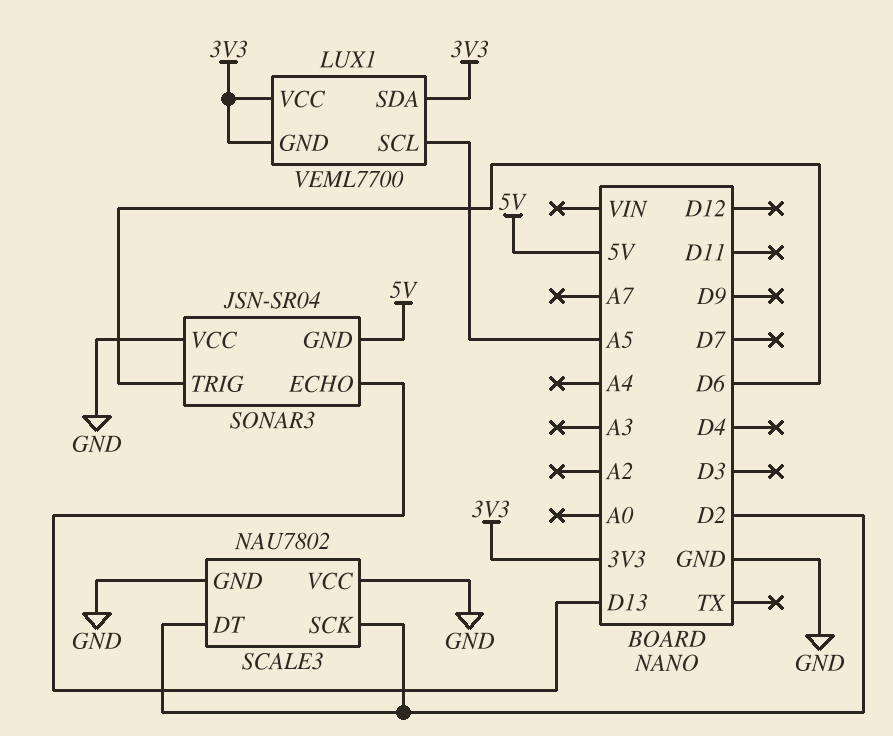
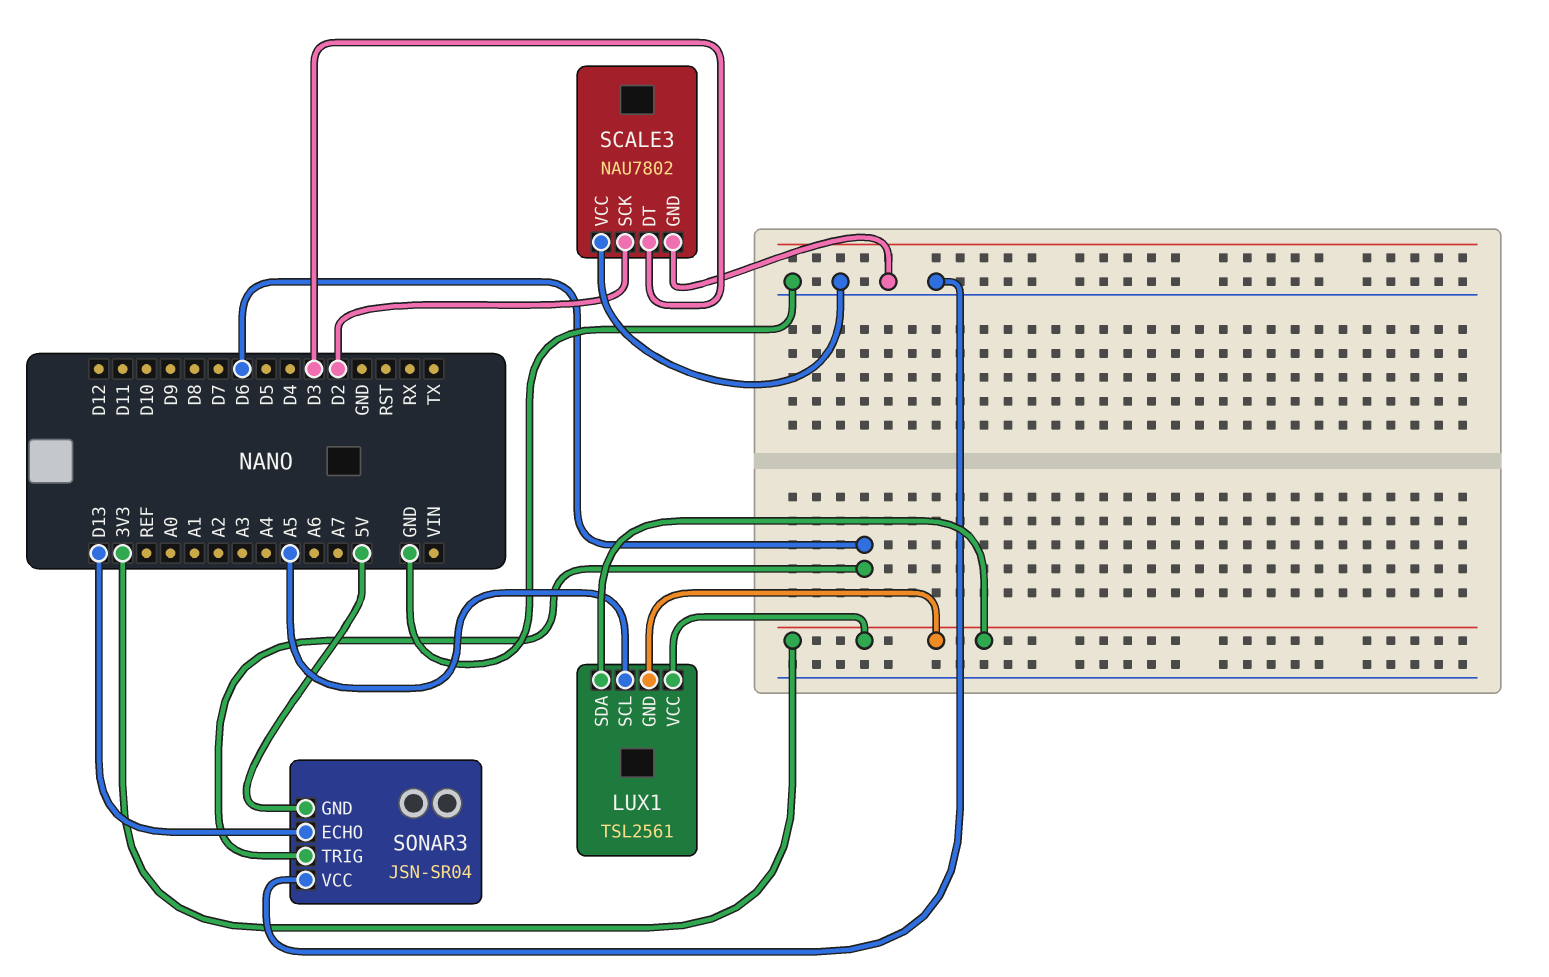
LUX1: VEML7700 -> TSL2561
SCALE3 pin DT: D2 -> D3

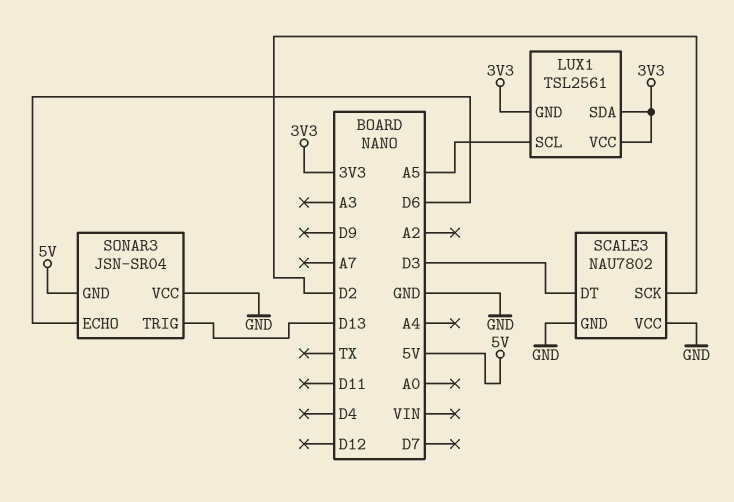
SONAR3 pin ECHO: D13 -> D6
SONAR3 pin TRIG: D6 -> D13

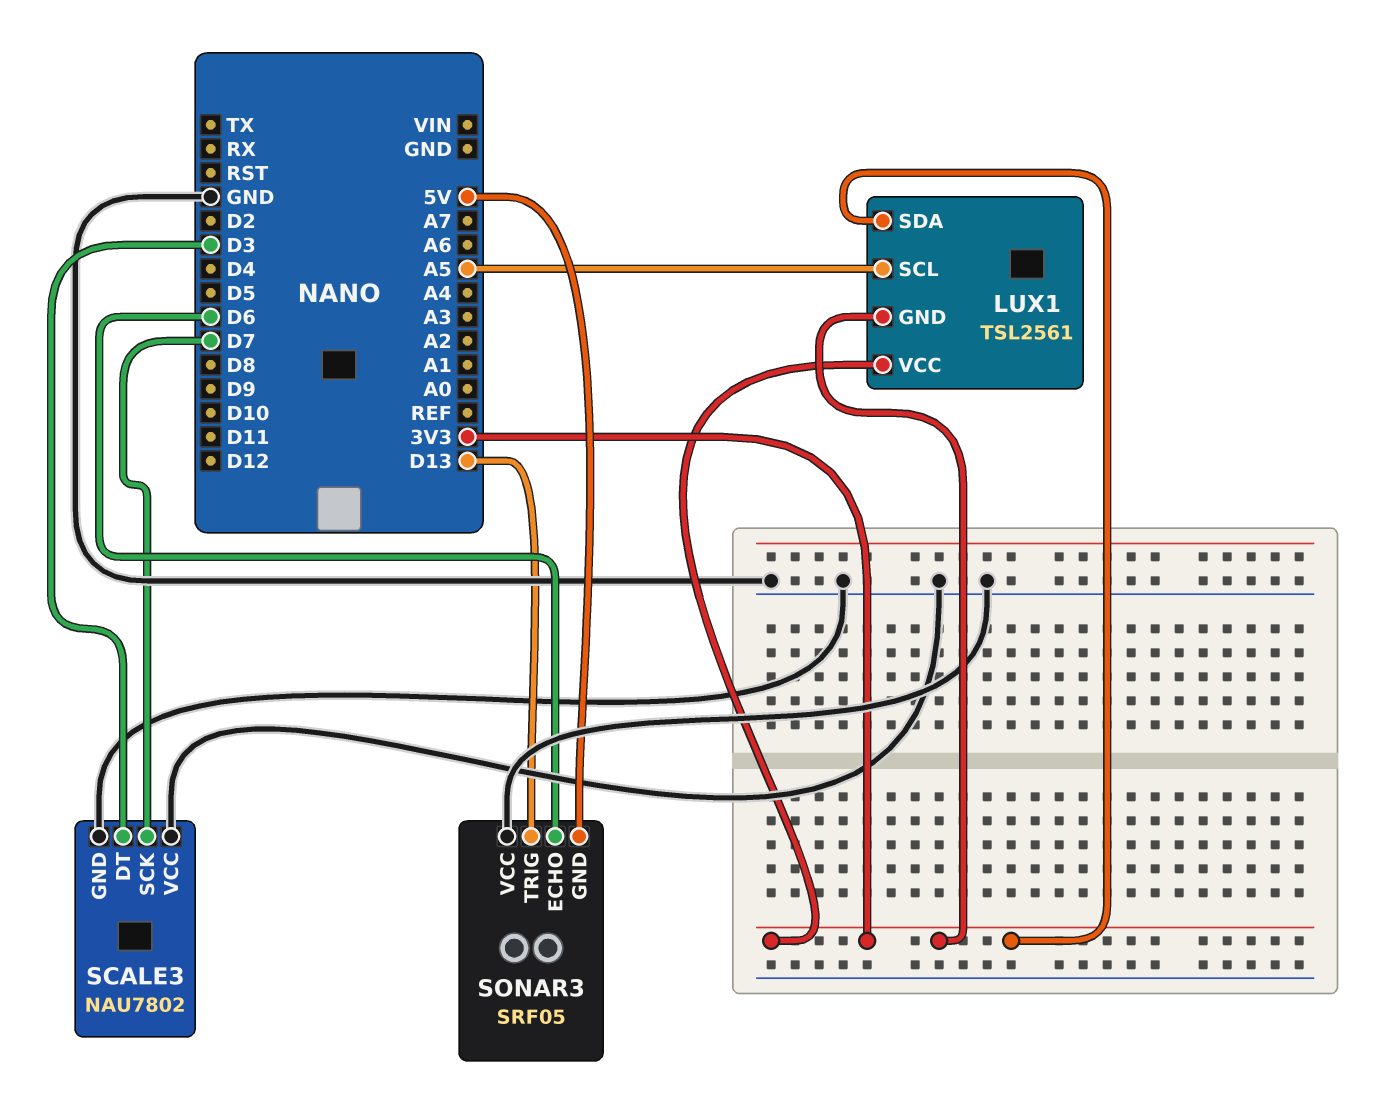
SCALE3 pin SCK: D2 -> D7
SONAR3: JSN-SR04 -> SRF05

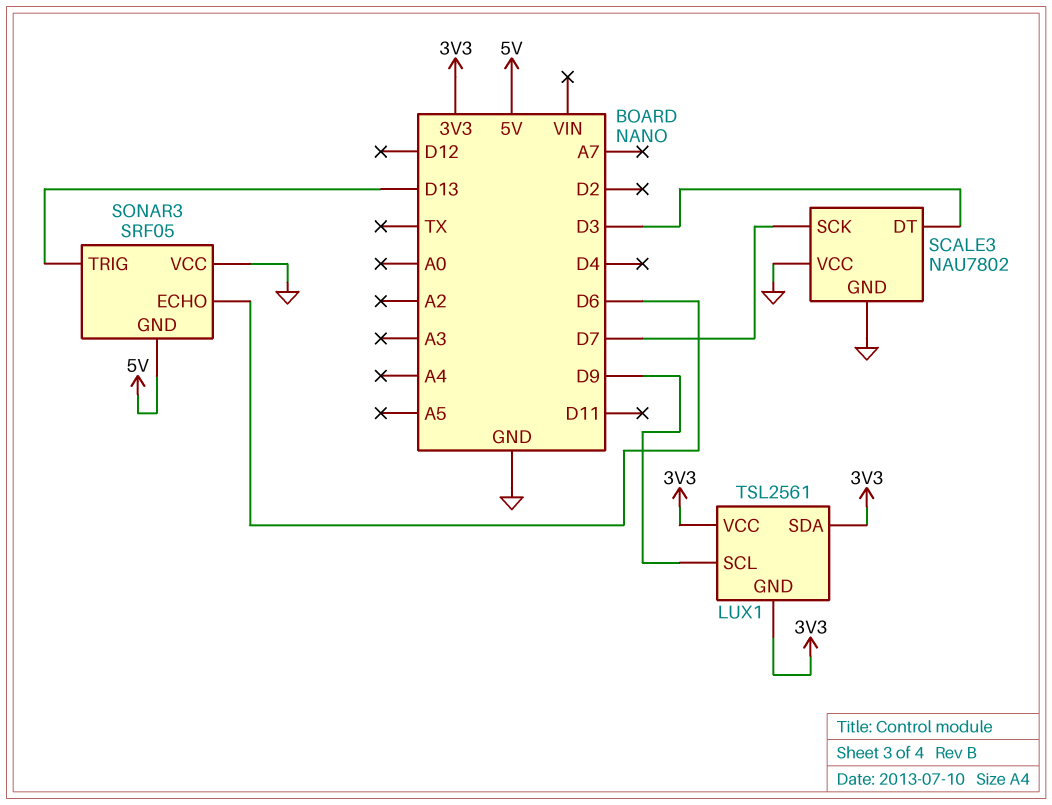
LUX1 pin SCL: A5 -> D9

